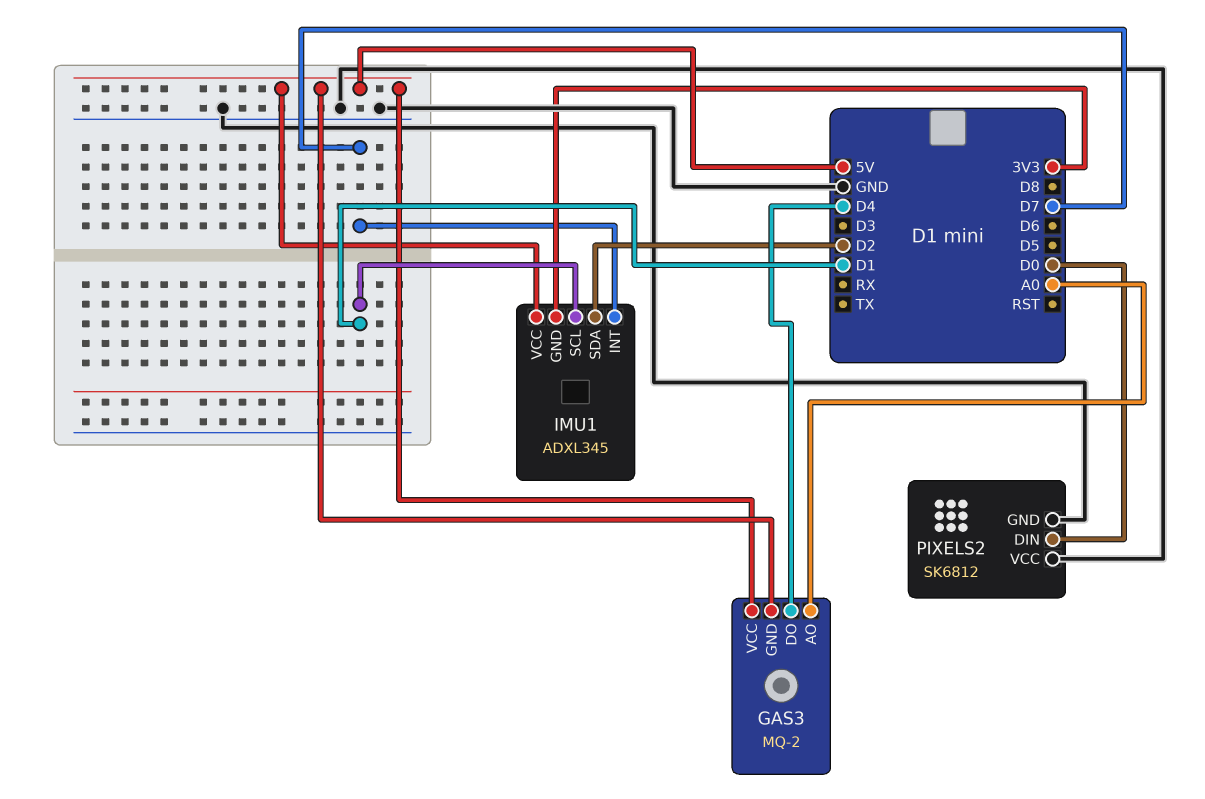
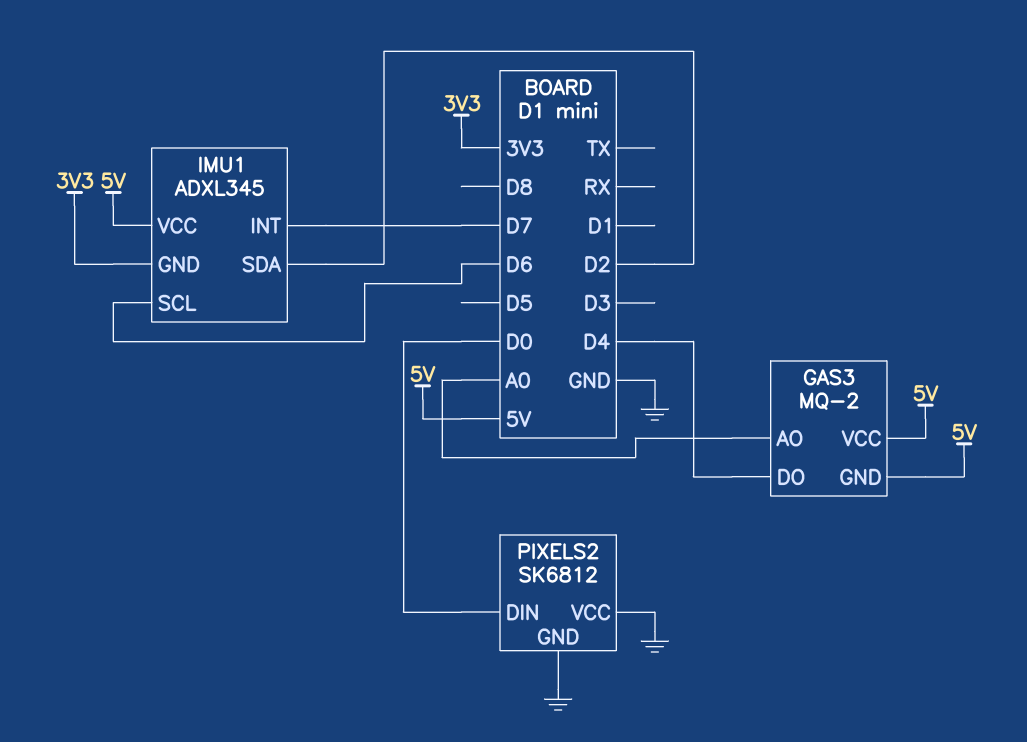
IMU1 pin SCL: D1 -> D6

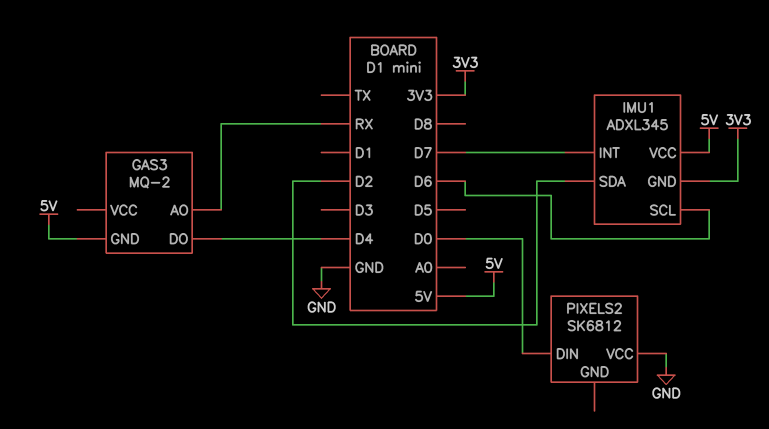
GAS3 pin AO: A0 -> RX
GAS3 pin VCC: 5V -> none
PIXELS2 pin GND: GND -> none

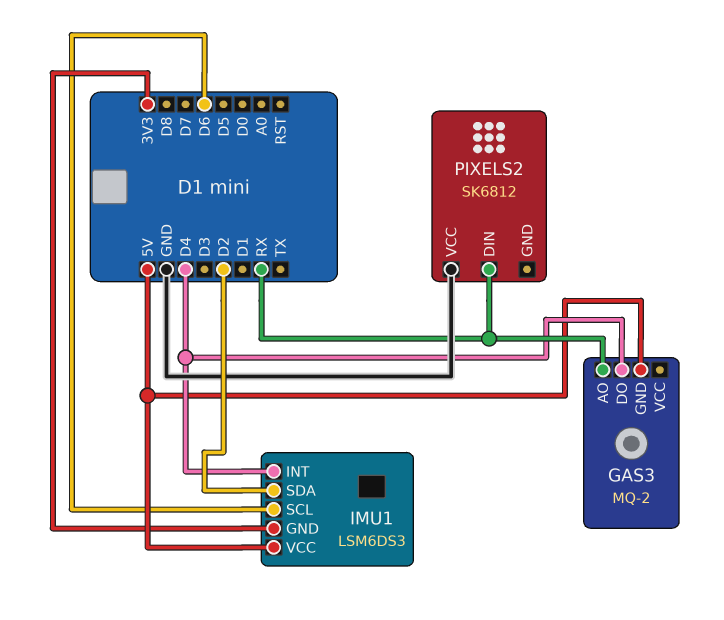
IMU1: ADXL345 -> LSM6DS3
IMU1 pin INT: D7 -> D4
PIXELS2 pin DIN: D0 -> RX

